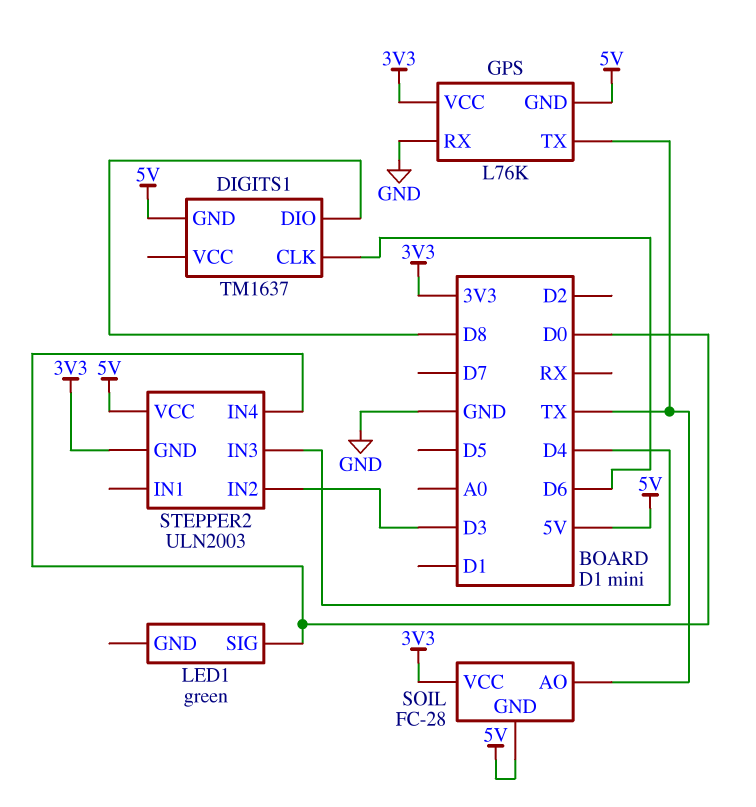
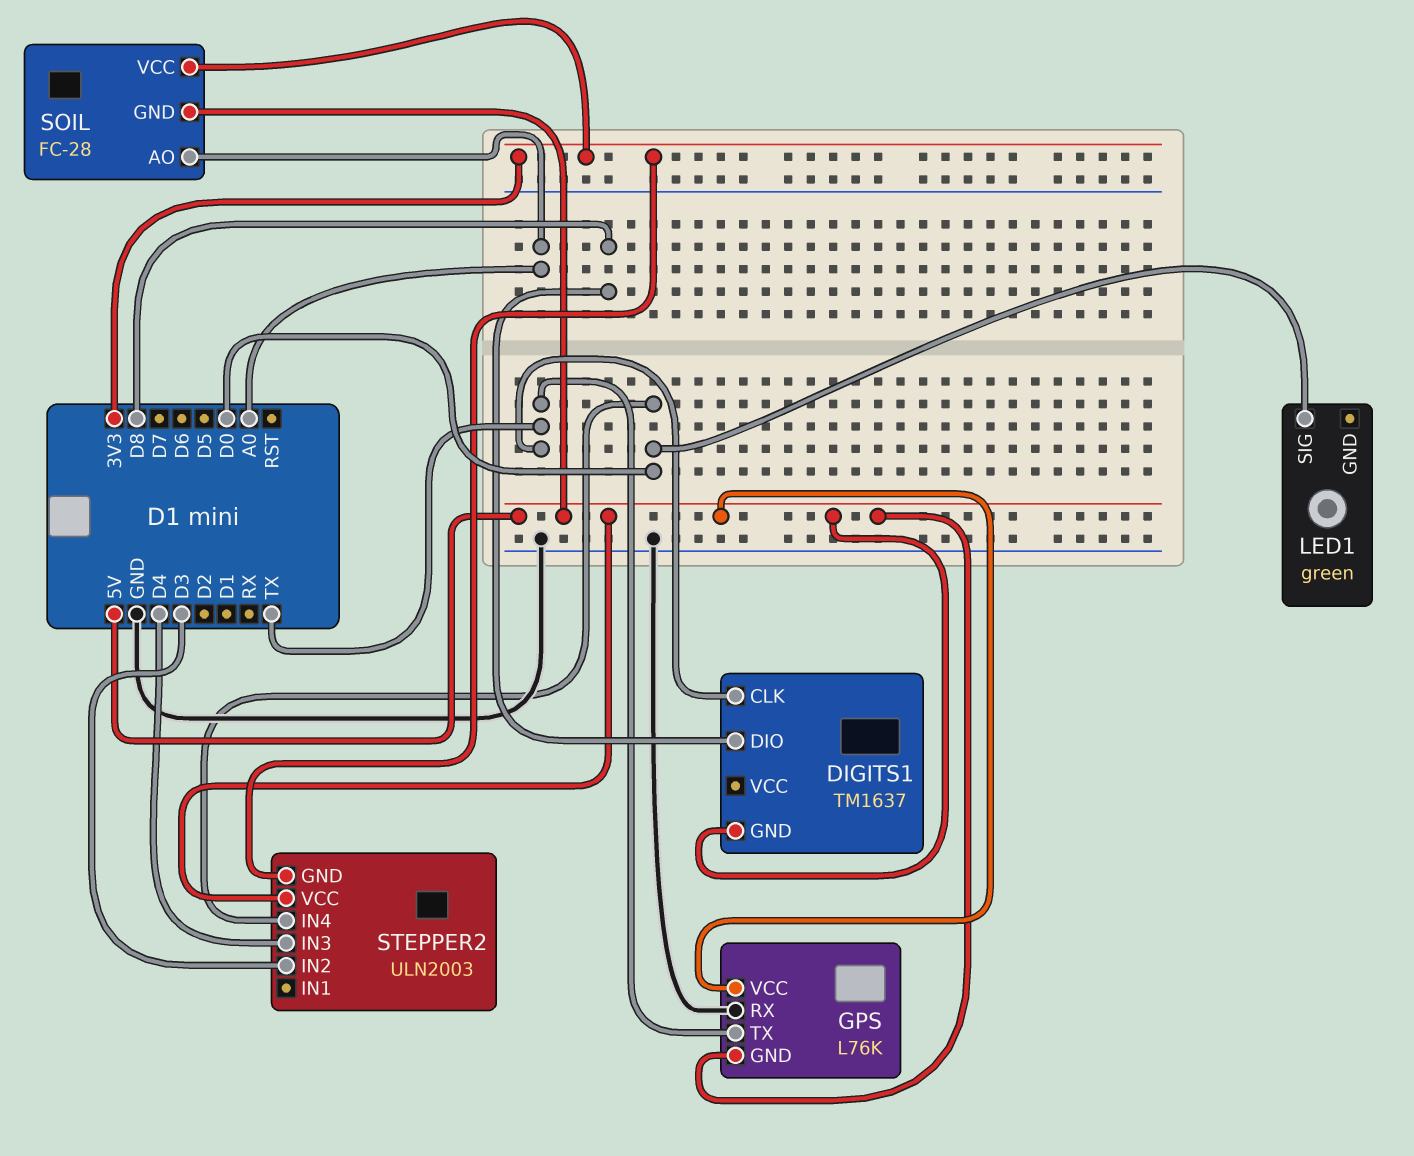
DIGITS1 pin CLK: D6 -> TX
GPS pin VCC: 3V3 -> 5V
SOIL pin AO: TX -> A0

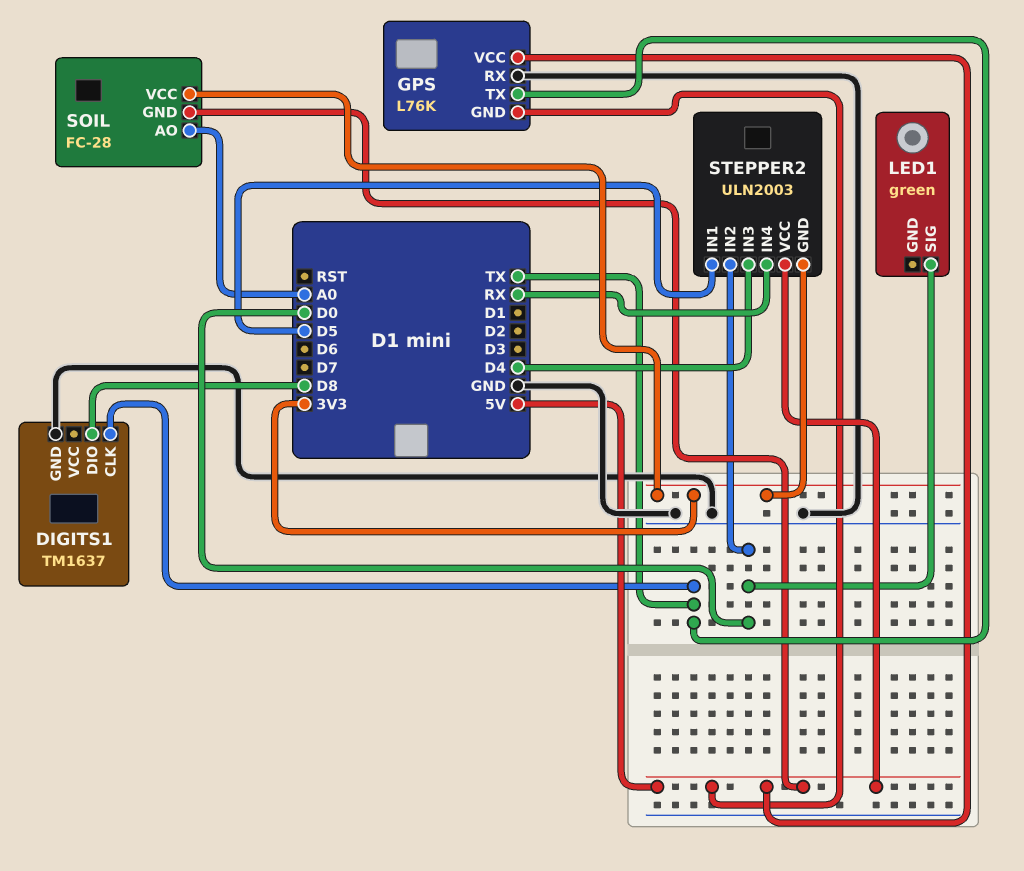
DIGITS1 pin GND: 5V -> GND
STEPPER2 pin IN1: none -> D5
STEPPER2 pin IN2: D3 -> D0
STEPPER2 pin IN4: D0 -> RX

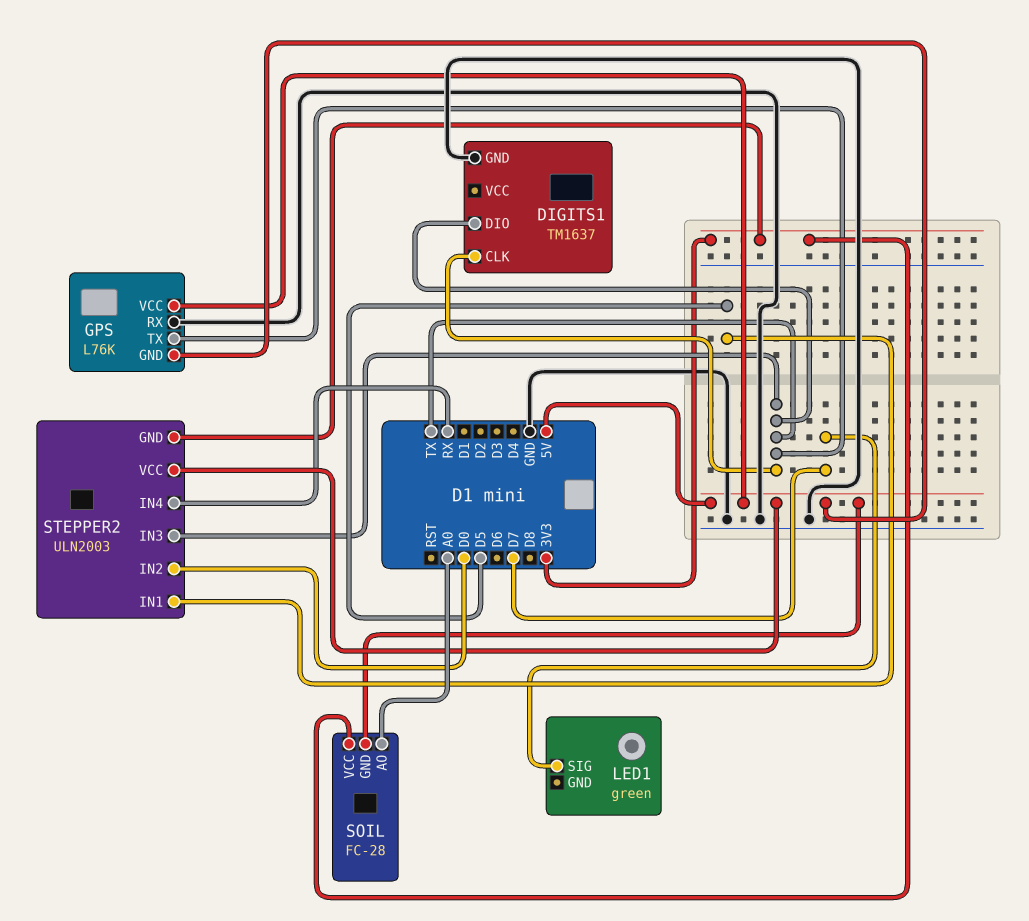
DIGITS1 pin DIO: D8 -> TX
LED1 pin SIG: D0 -> D7
STEPPER2 pin IN3: D4 -> TX

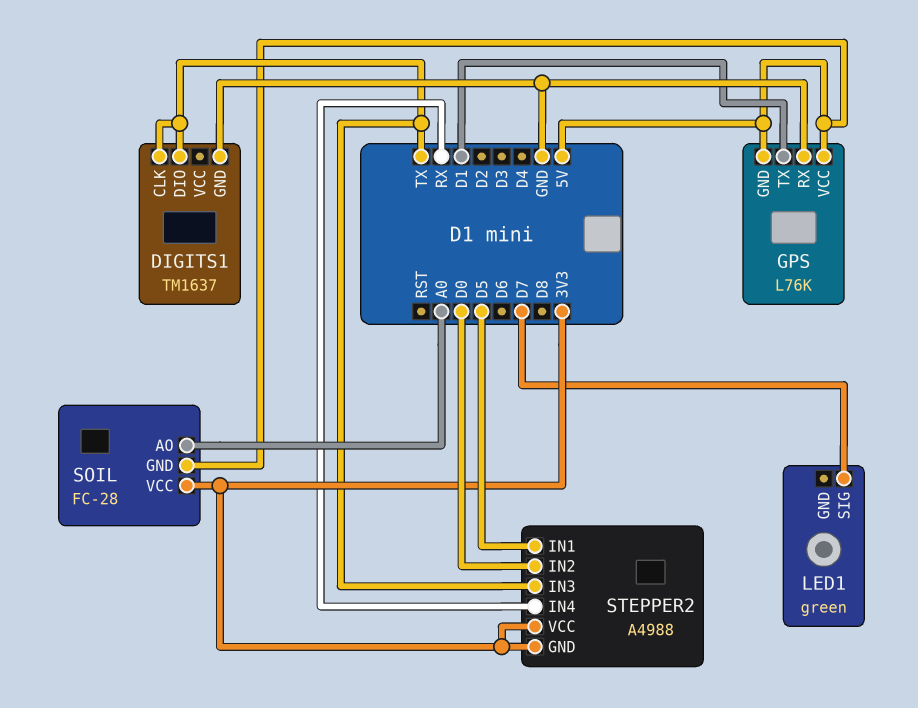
GPS pin TX: TX -> D1
STEPPER2: ULN2003 -> A4988
STEPPER2 pin VCC: 5V -> 3V3

